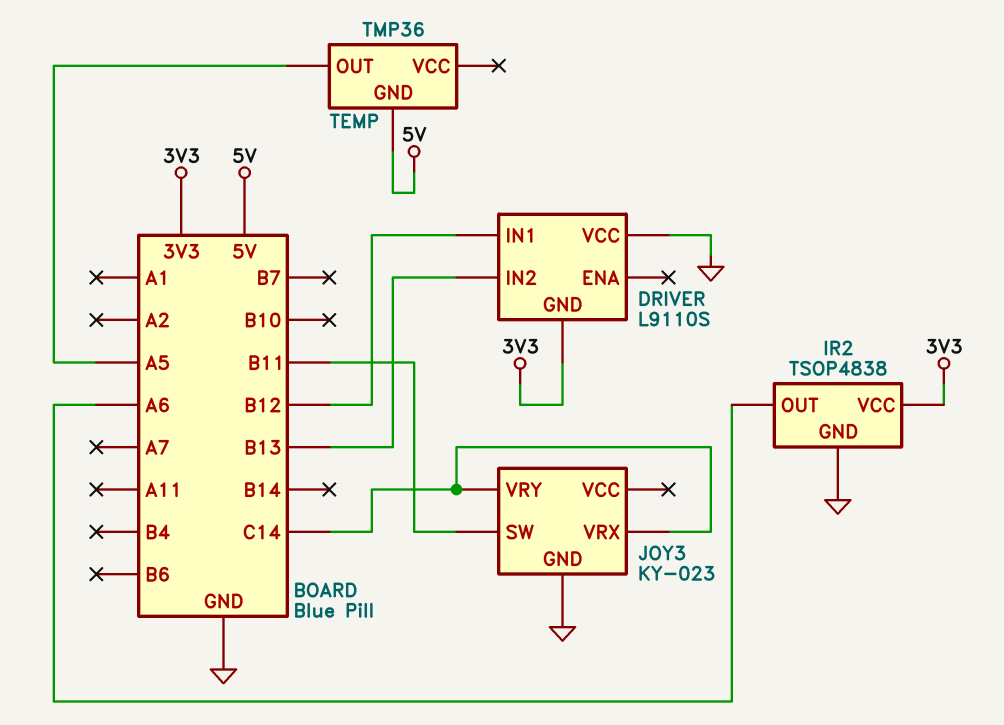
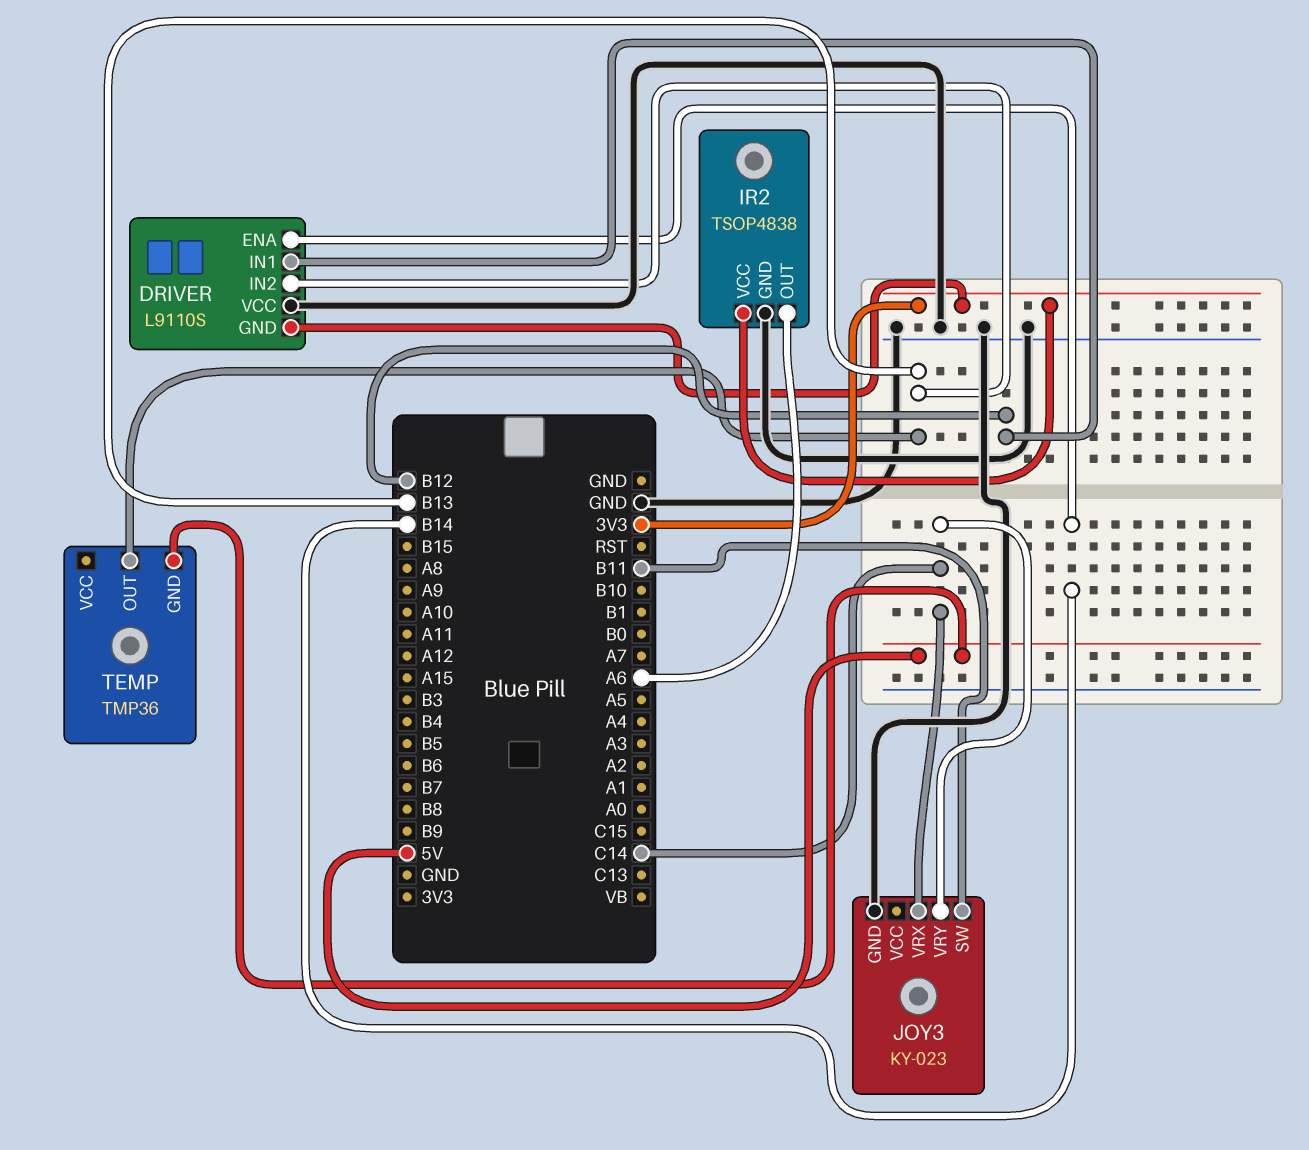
DRIVER pin ENA: none -> B14
TEMP pin OUT: A5 -> B13

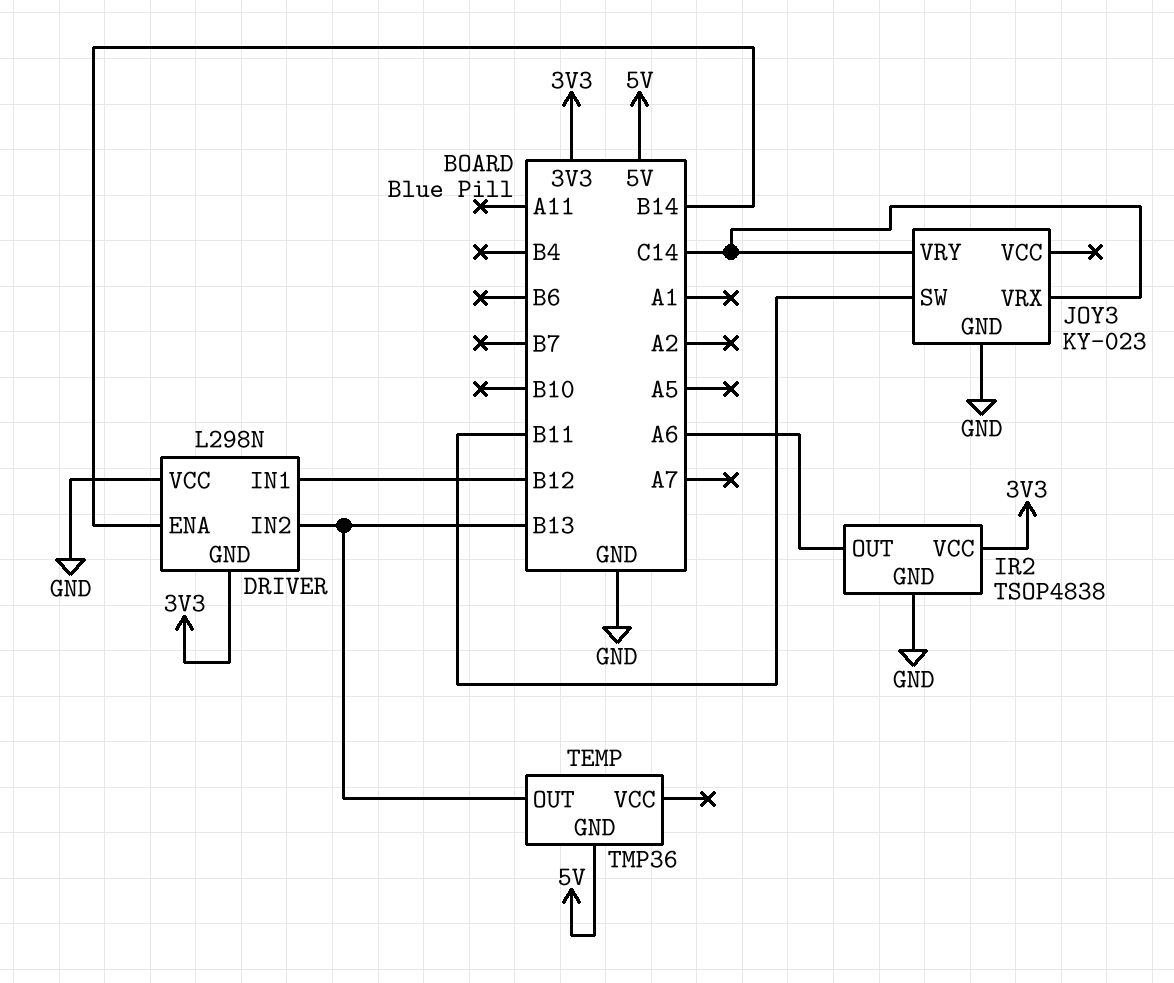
DRIVER: L9110S -> L298N

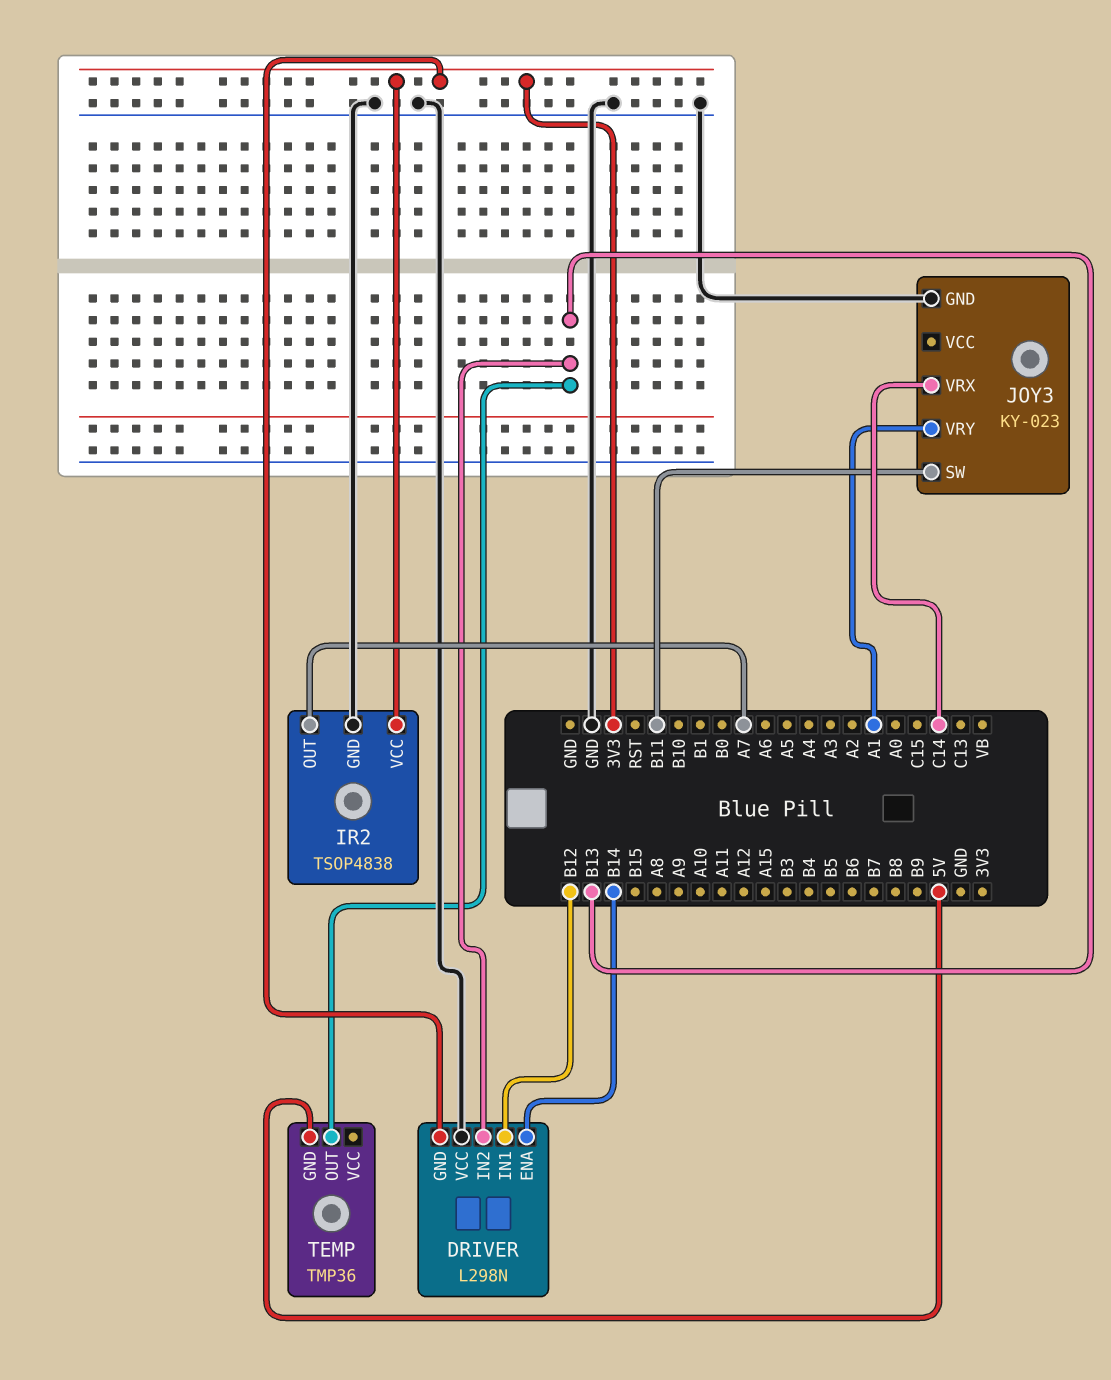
IR2 pin OUT: A6 -> A7
JOY3 pin VRY: C14 -> A1

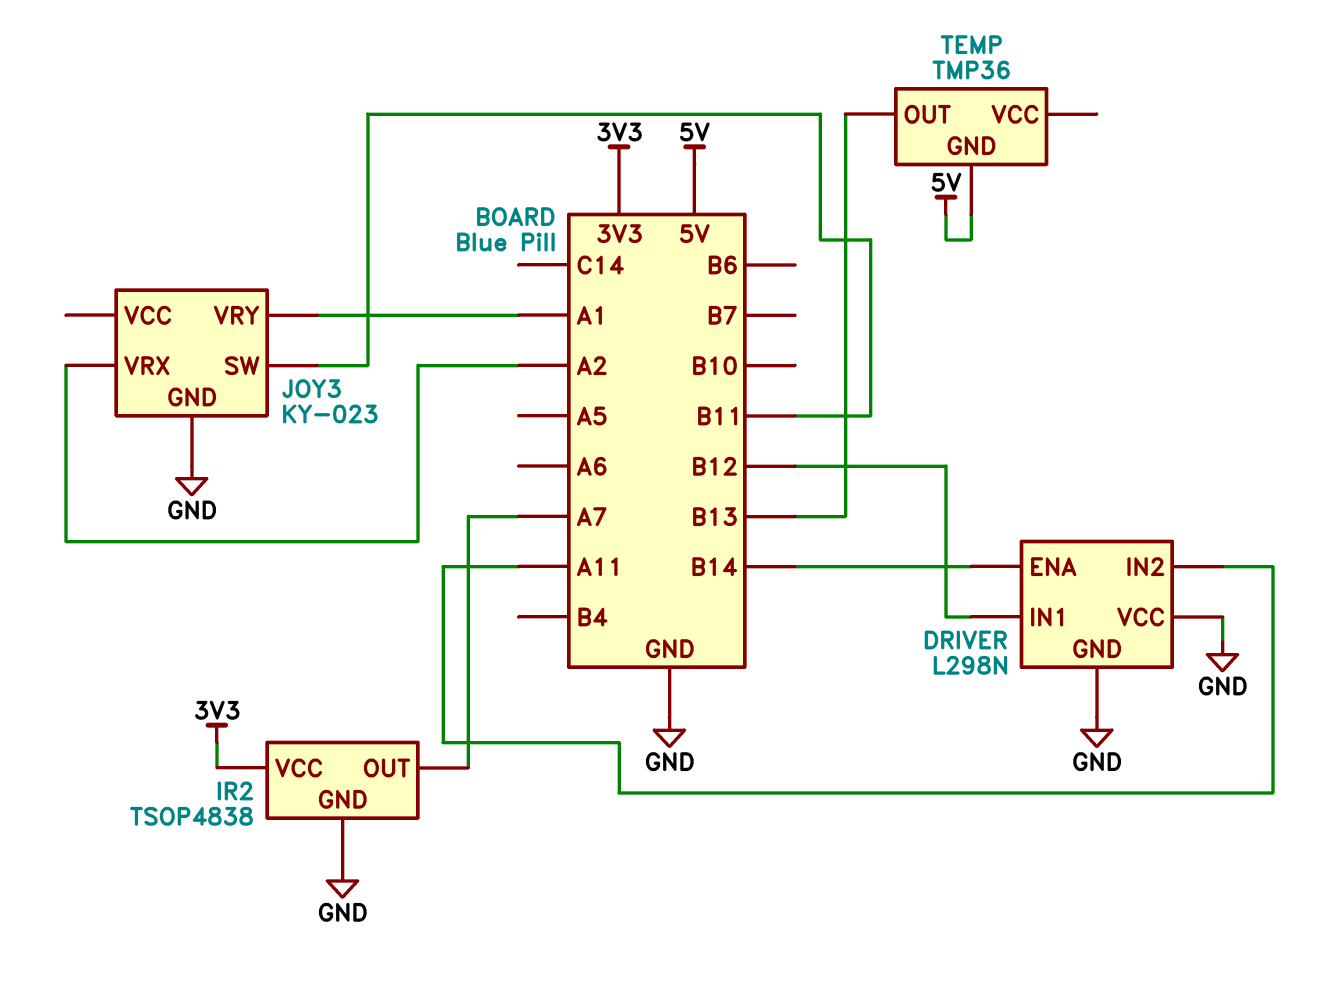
DRIVER pin GND: 3V3 -> GND
DRIVER pin IN2: B13 -> A11
JOY3 pin VRX: C14 -> A2

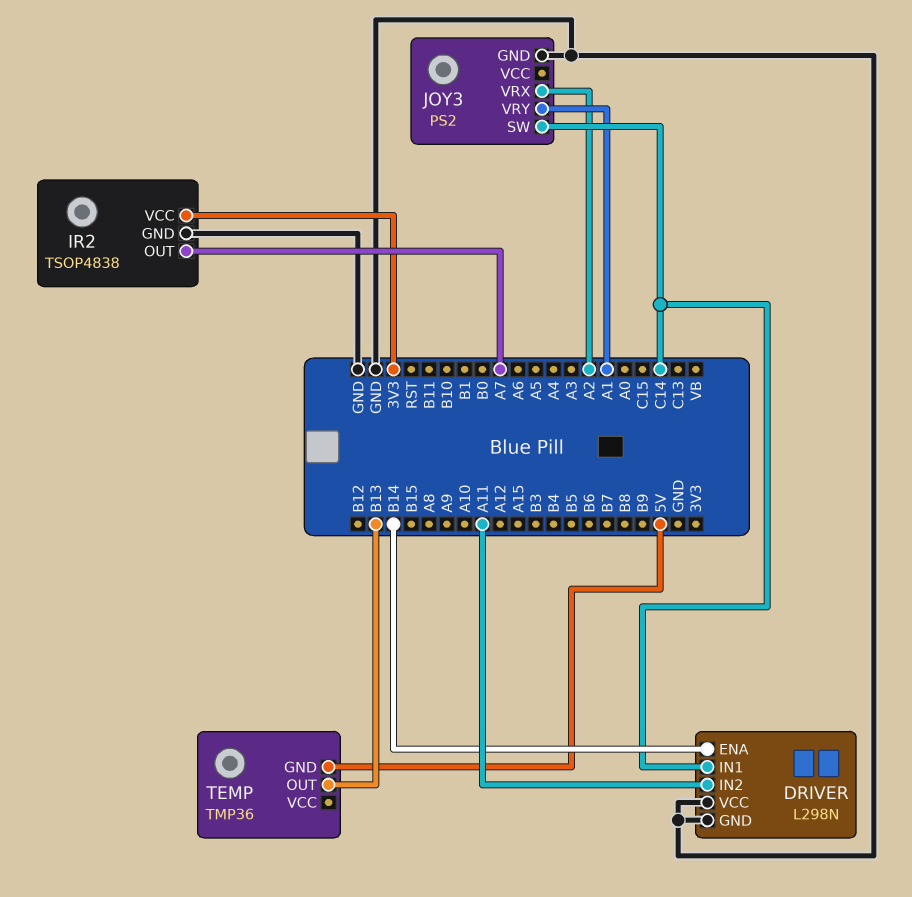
DRIVER pin IN1: B12 -> C14
JOY3: KY-023 -> PS2
JOY3 pin SW: B11 -> C14

